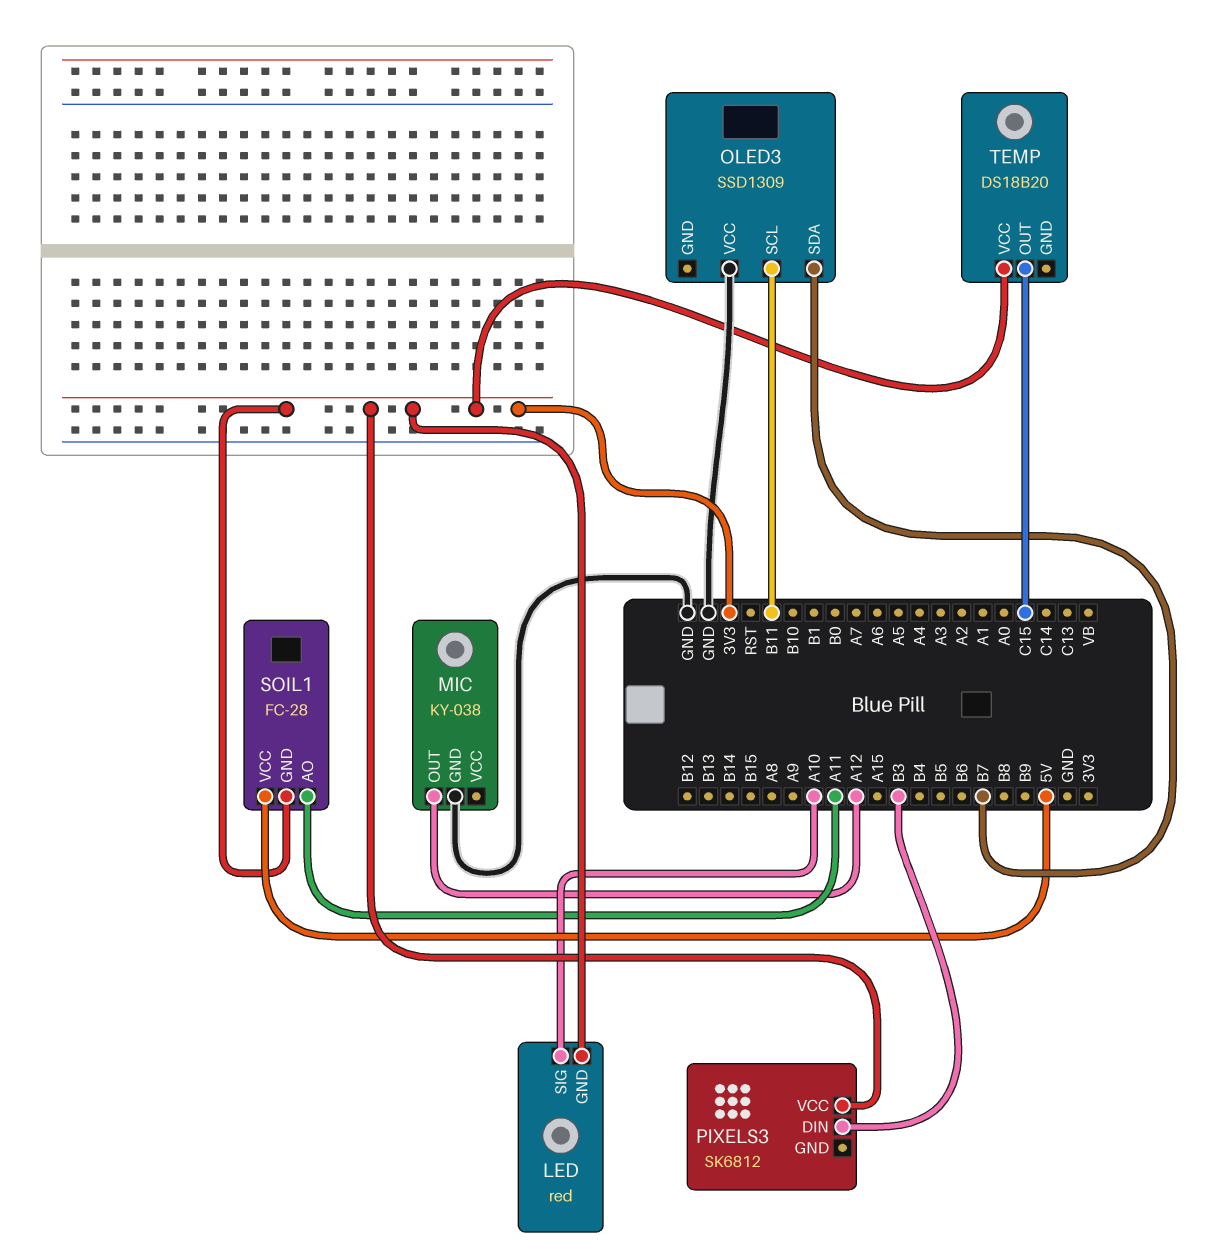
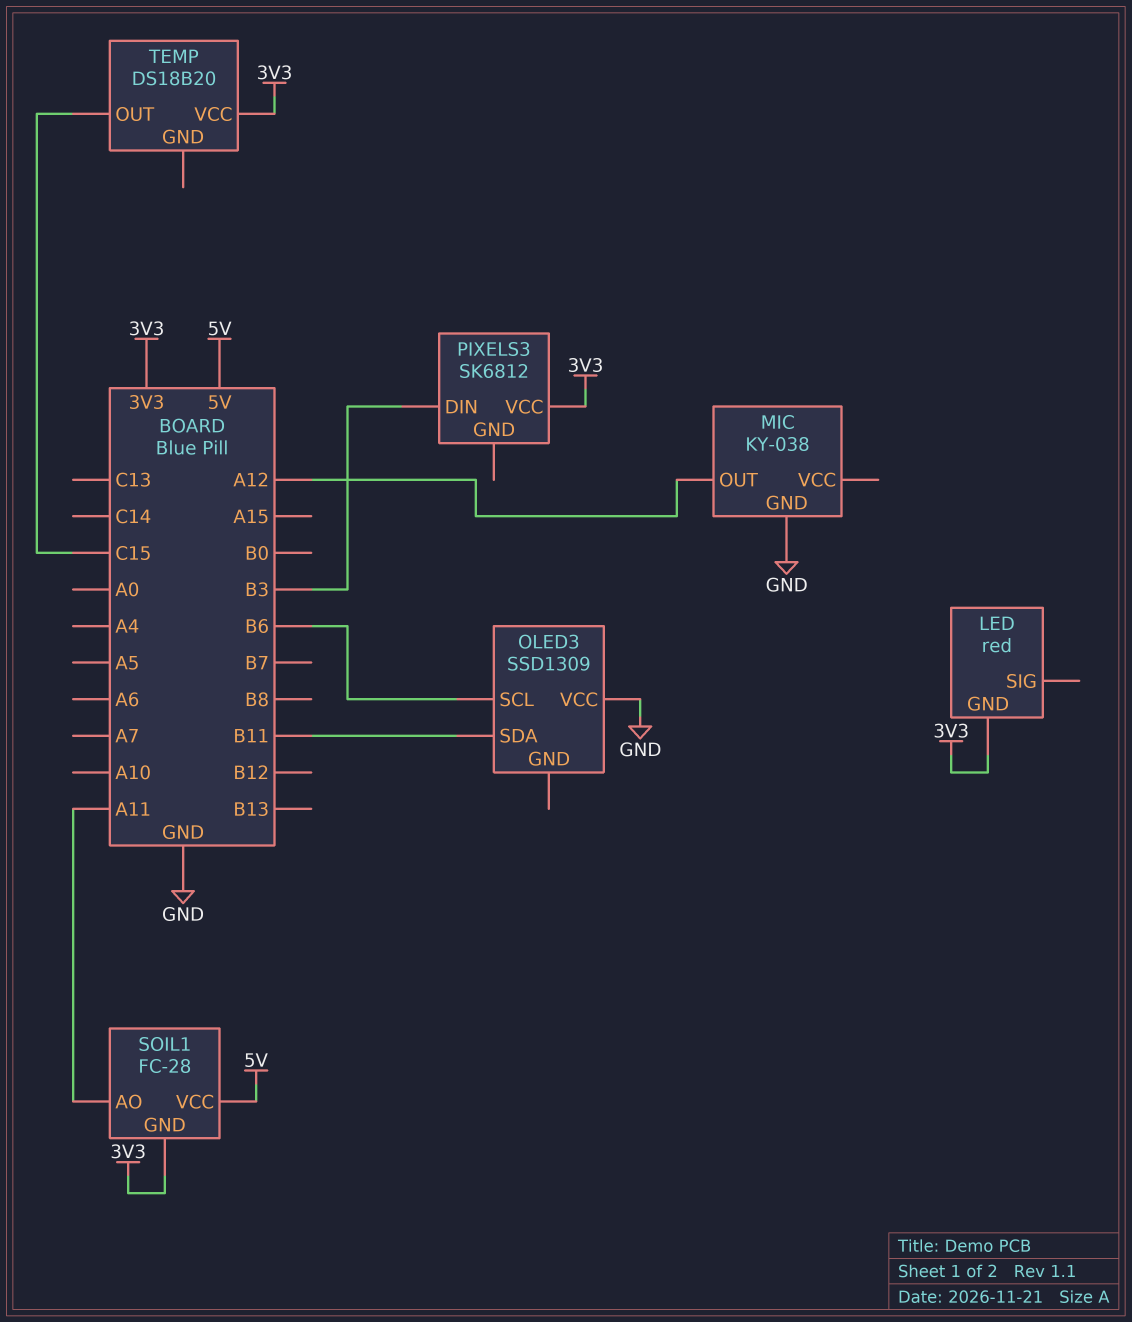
LED pin SIG: A10 -> none
OLED3 pin SCL: B11 -> B6
OLED3 pin SDA: B7 -> B11

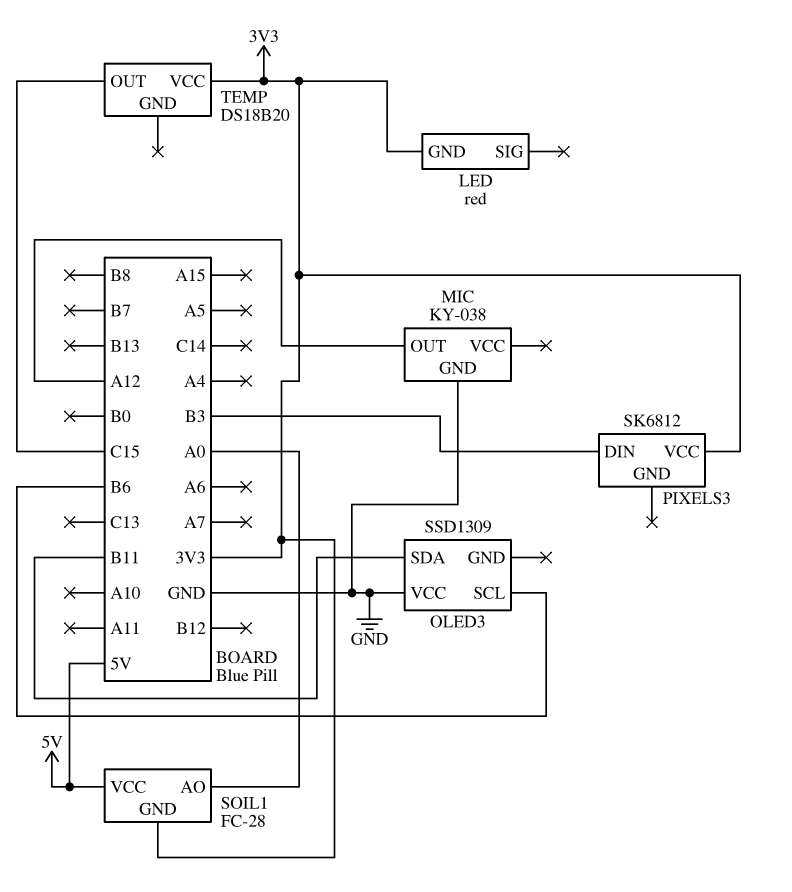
SOIL1 pin AO: A11 -> A0

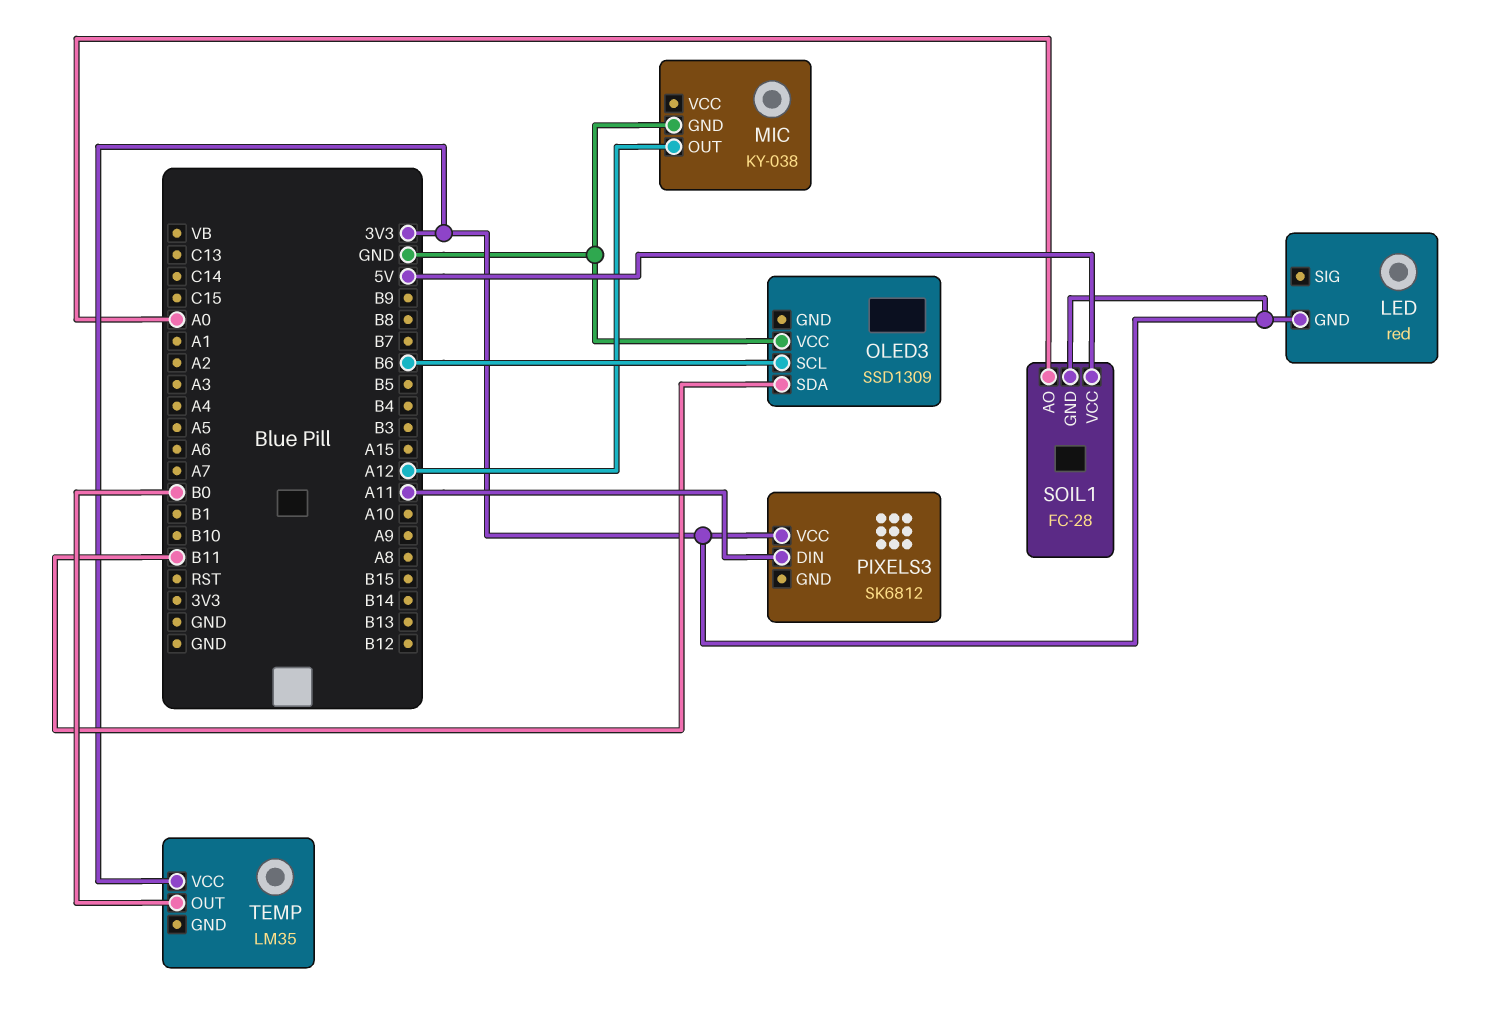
PIXELS3 pin DIN: B3 -> A11
TEMP: DS18B20 -> LM35
TEMP pin OUT: C15 -> B0

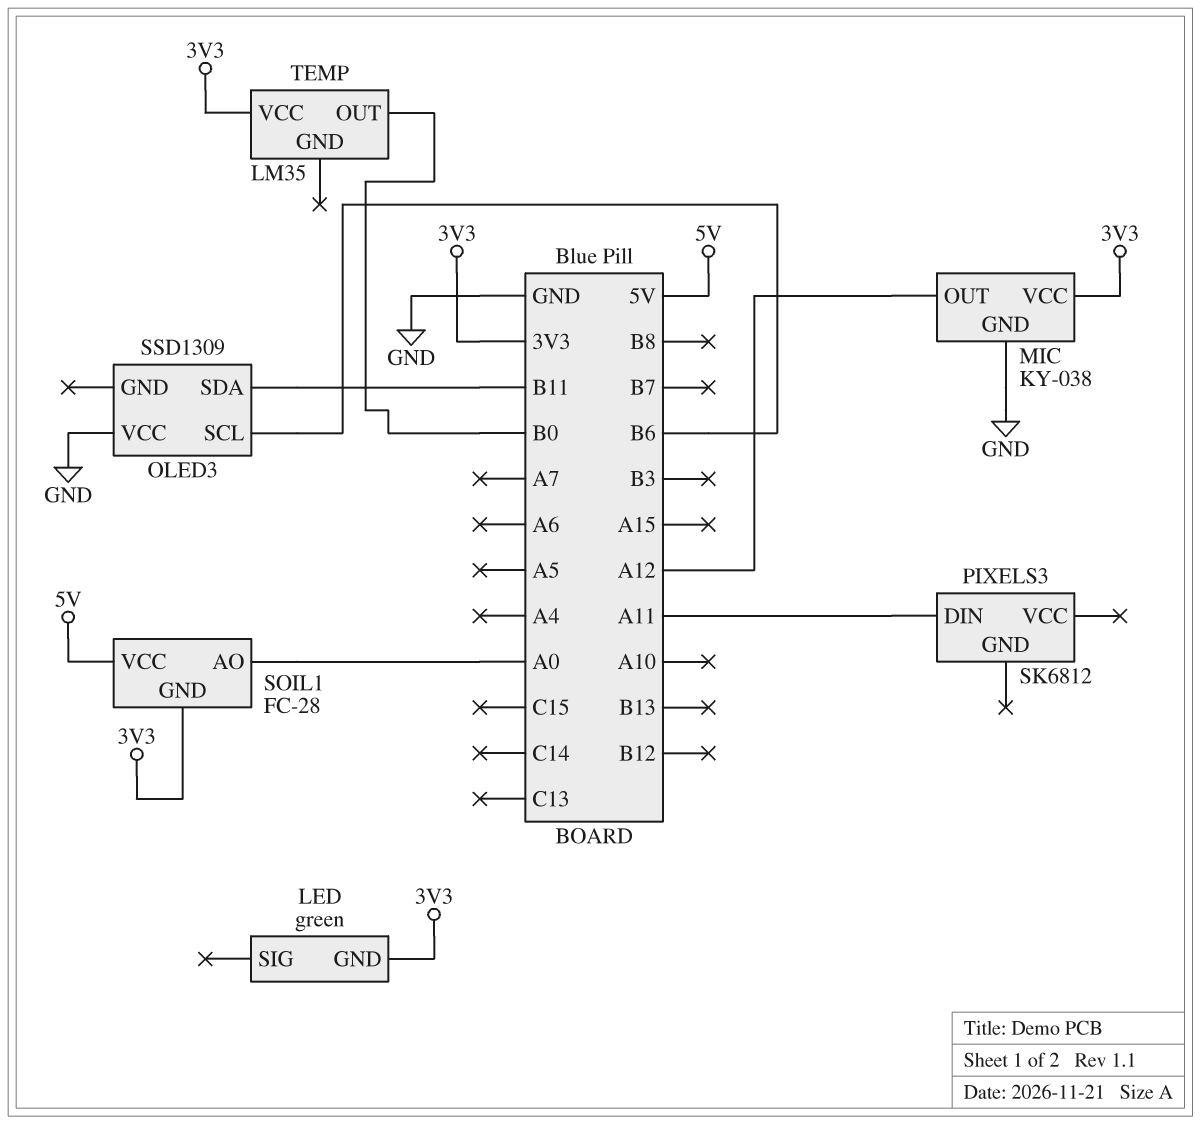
LED: red -> green
MIC pin VCC: none -> 3V3
PIXELS3 pin VCC: 3V3 -> none

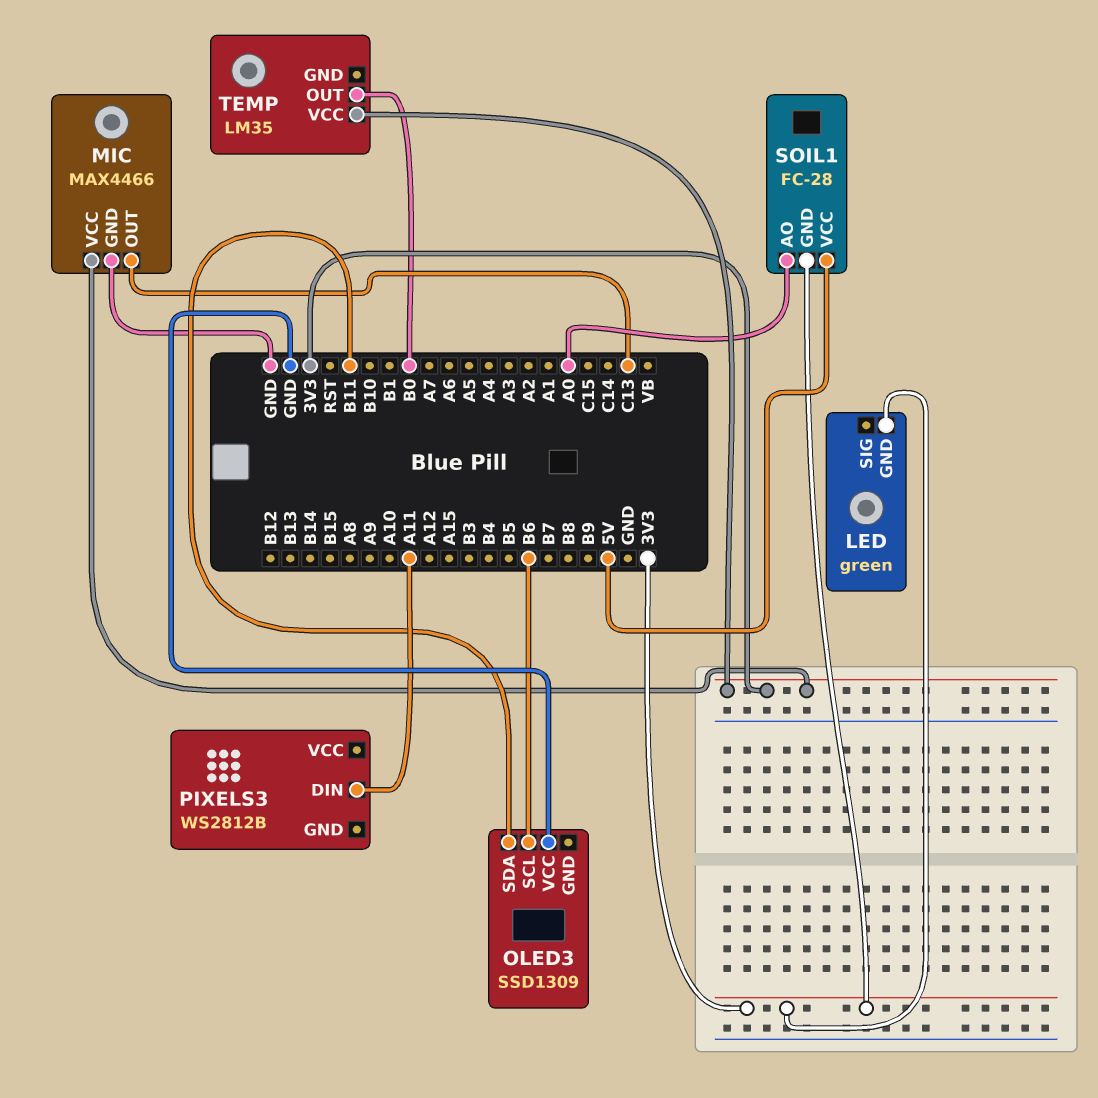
MIC: KY-038 -> MAX4466
MIC pin OUT: A12 -> C13
PIXELS3: SK6812 -> WS2812B

